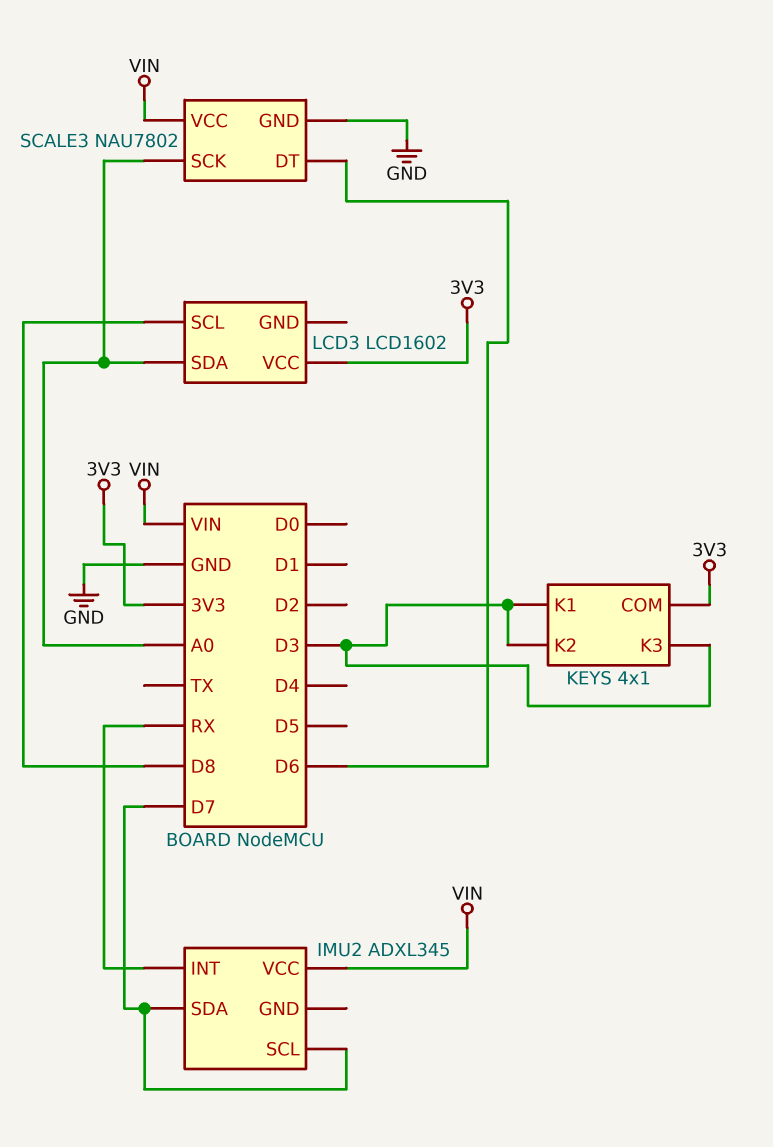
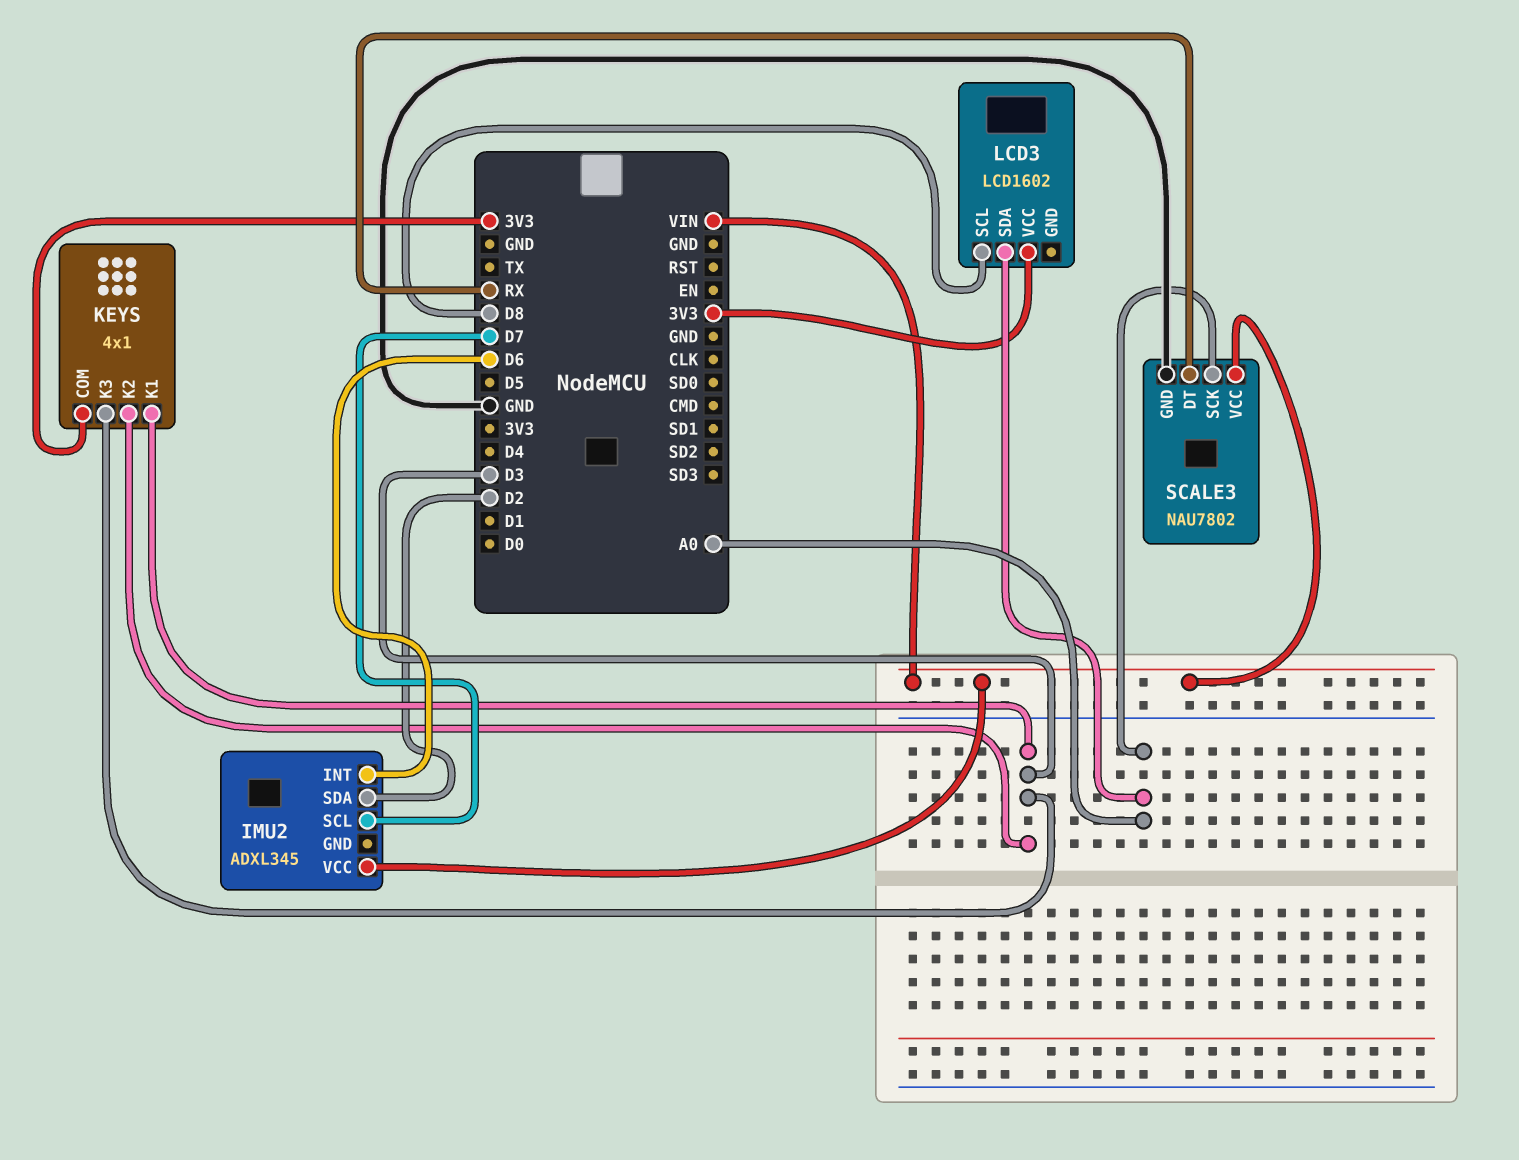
IMU2 pin INT: RX -> D6
IMU2 pin SDA: D7 -> D2
SCALE3 pin DT: D6 -> RX

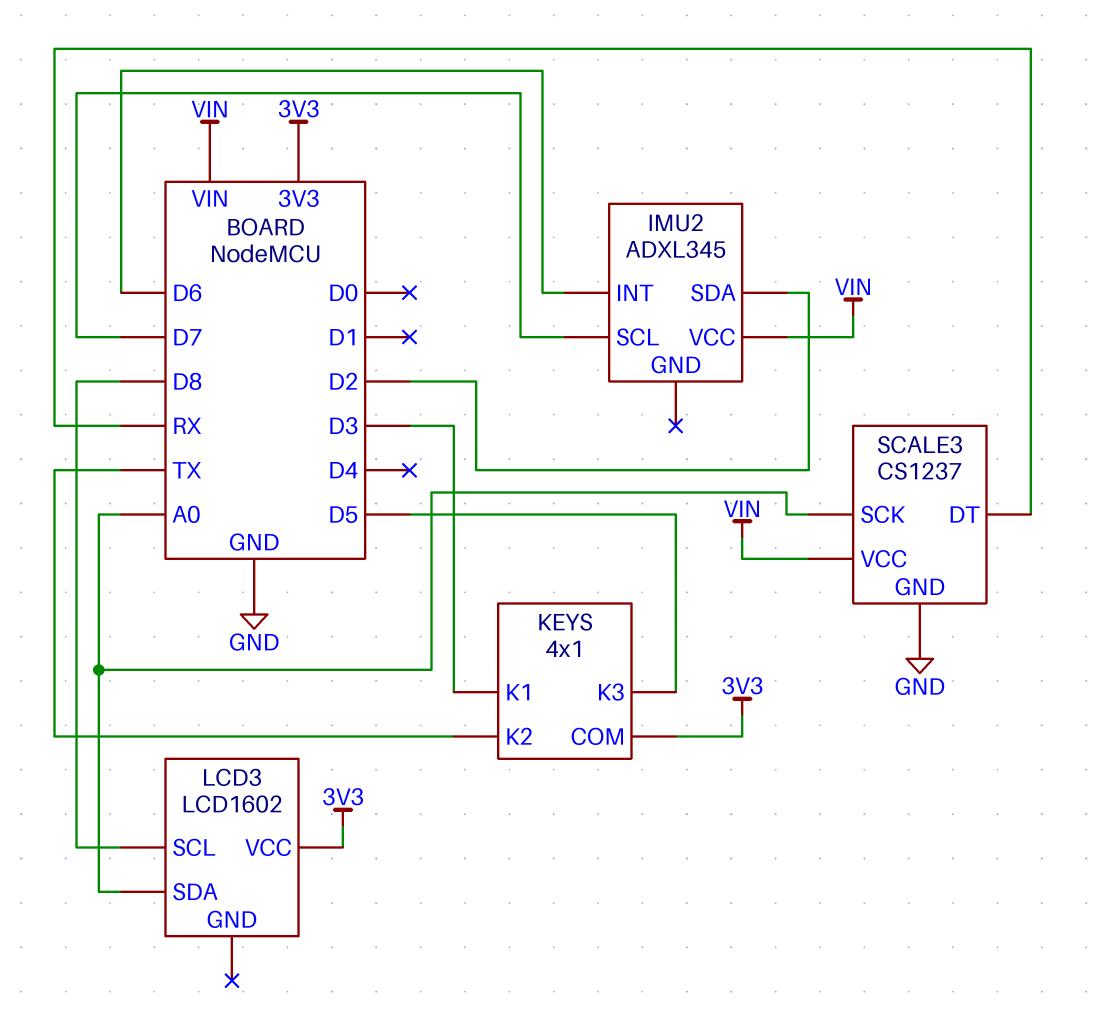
KEYS pin K2: D3 -> TX
KEYS pin K3: D3 -> D5
SCALE3: NAU7802 -> CS1237

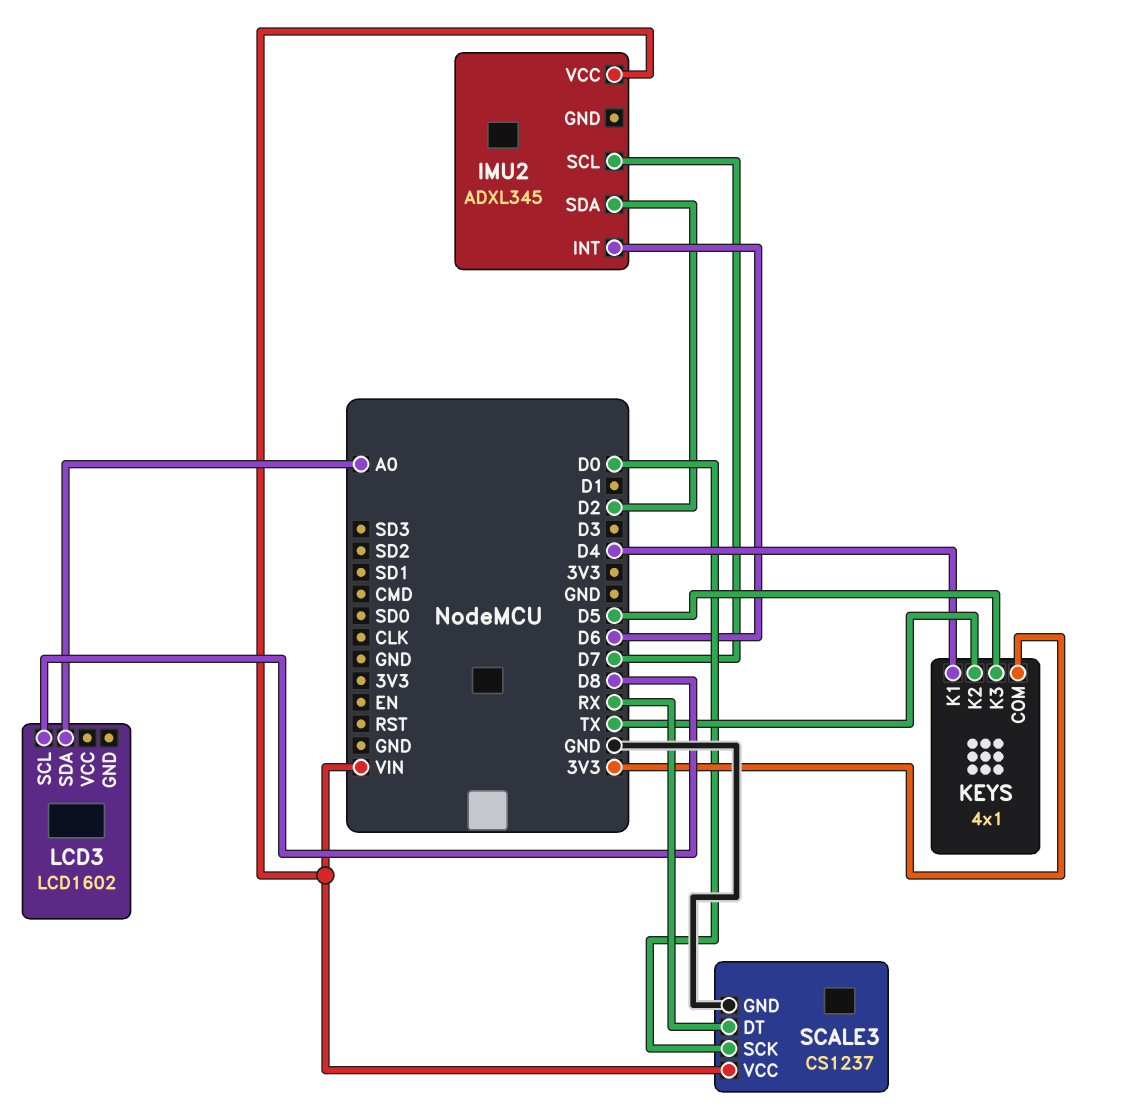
KEYS pin K1: D3 -> D4
LCD3 pin VCC: 3V3 -> none
SCALE3 pin SCK: A0 -> D0

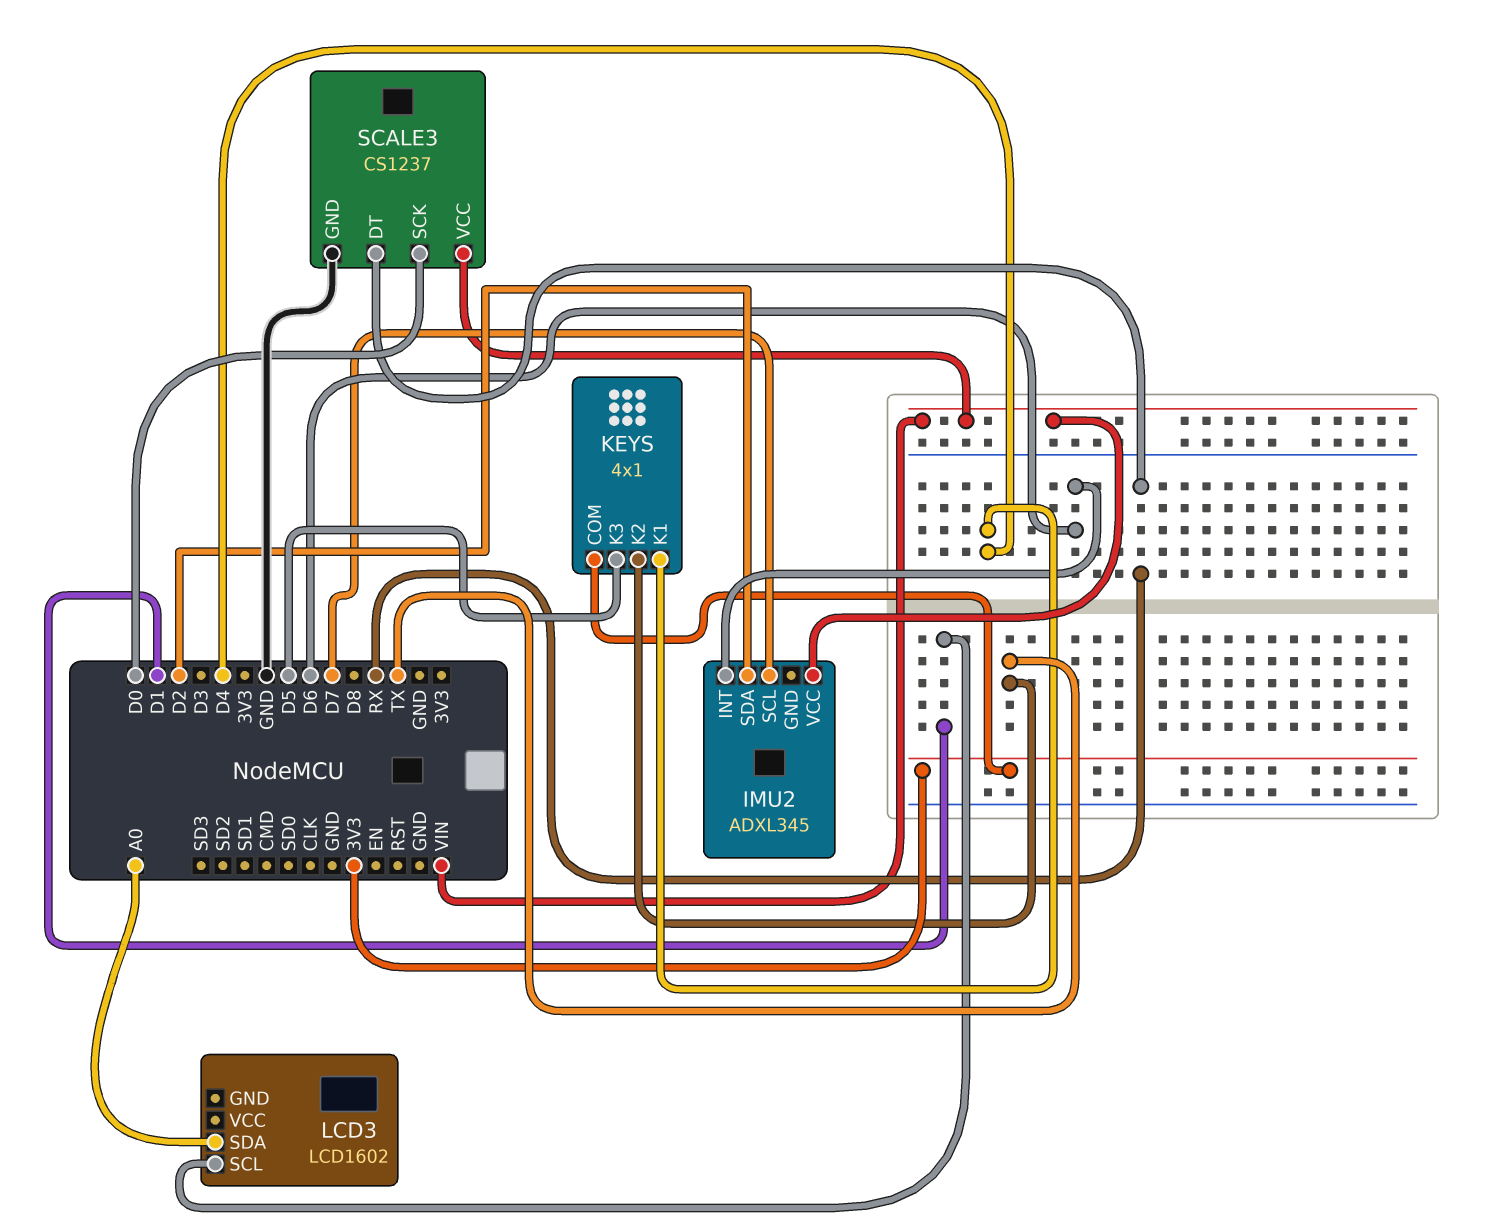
LCD3 pin SCL: D8 -> D1

